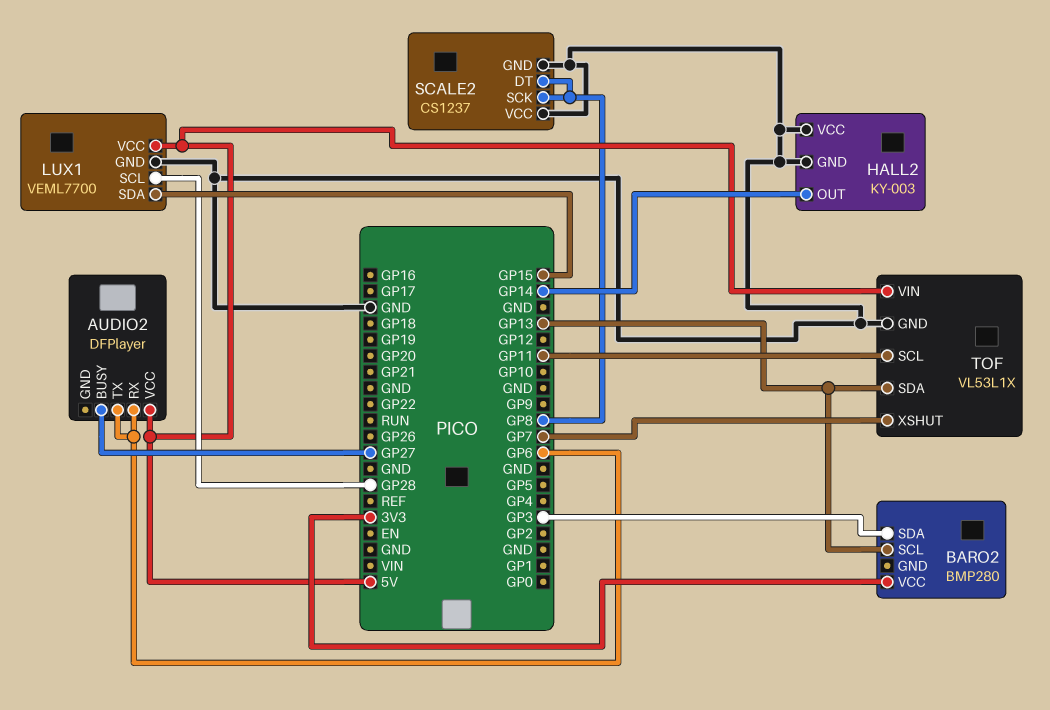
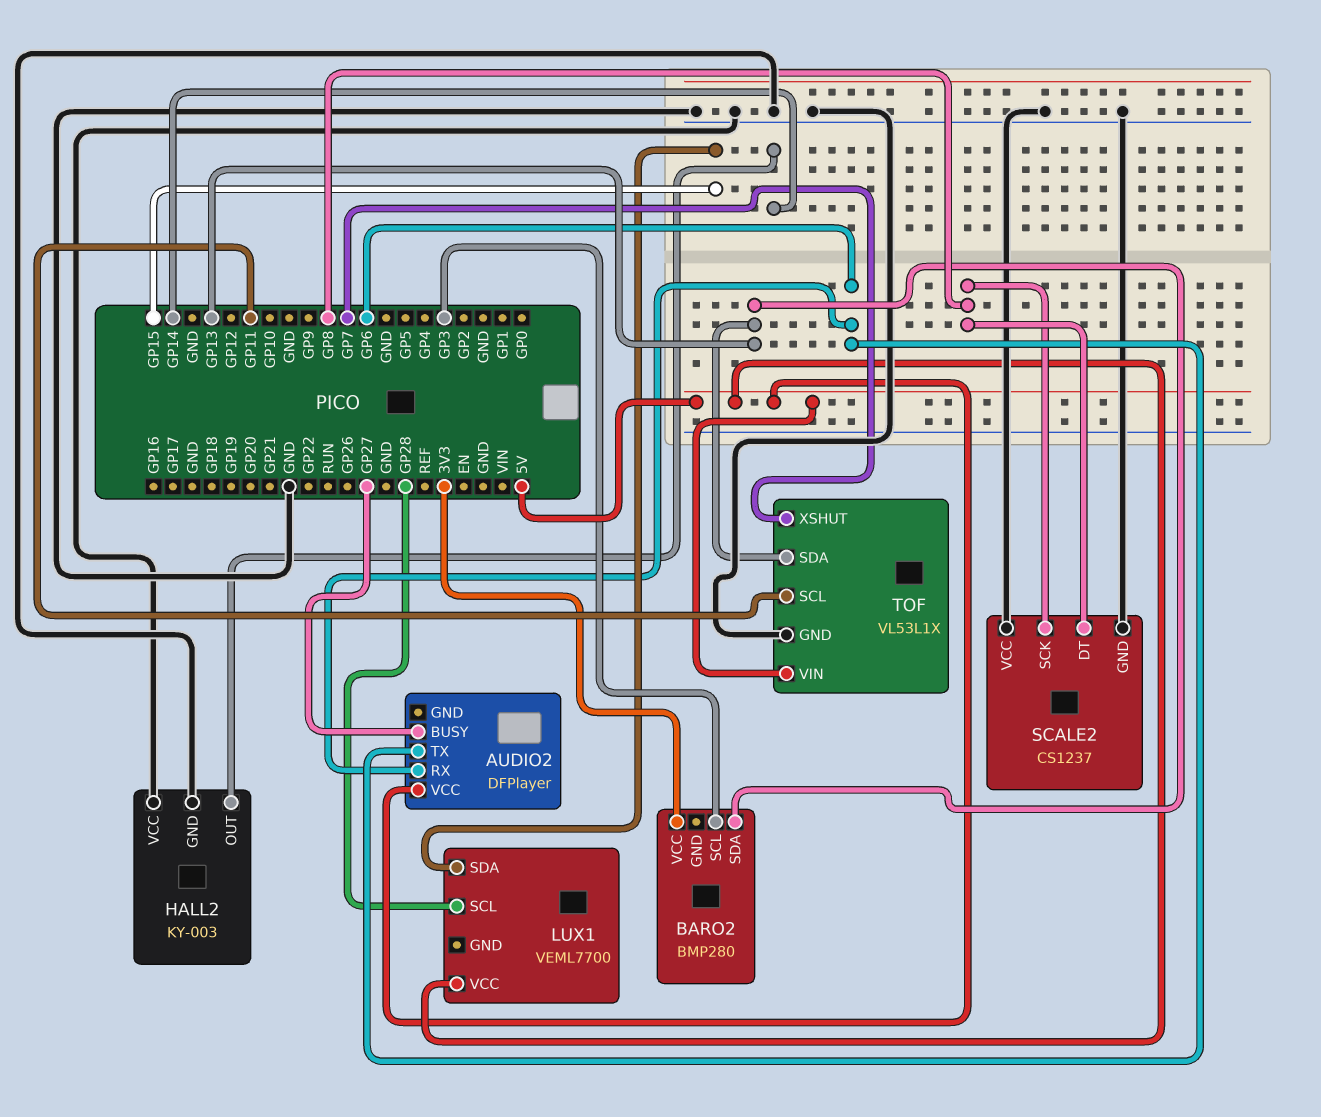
BARO2 pin SCL: GP13 -> GP3
BARO2 pin SDA: GP3 -> GP13
LUX1 pin GND: GND -> none

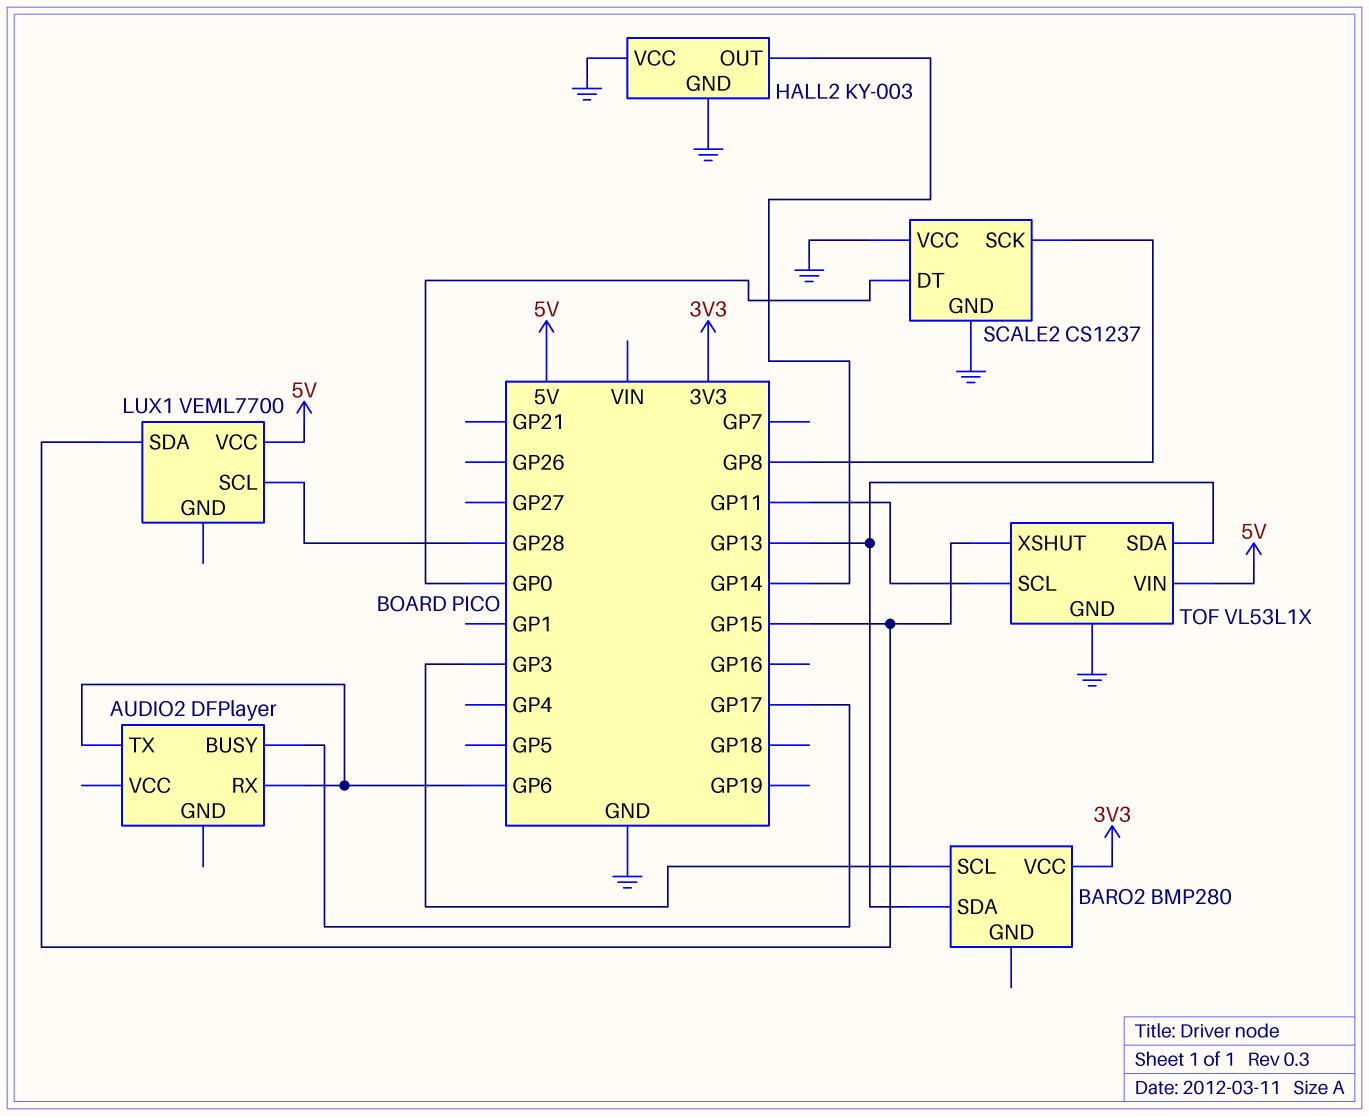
AUDIO2 pin BUSY: GP27 -> GP17
AUDIO2 pin VCC: 5V -> none
SCALE2 pin DT: GP8 -> GP0
TOF pin XSHUT: GP7 -> GP15

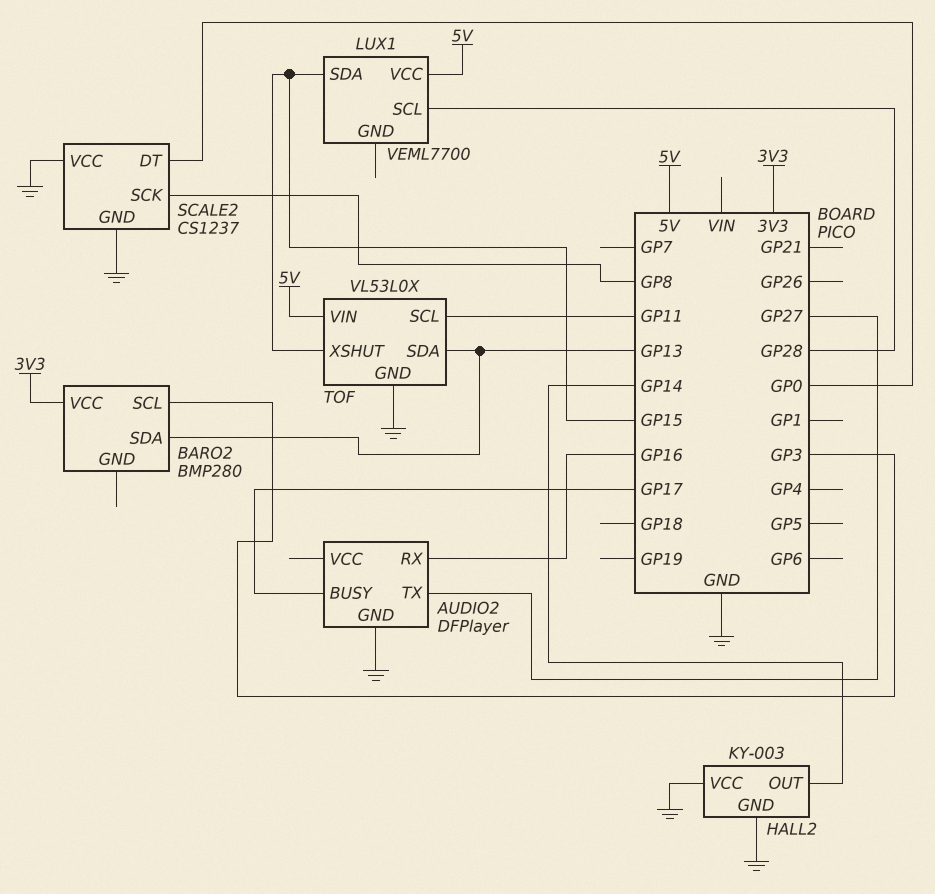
AUDIO2 pin GND: none -> GND
AUDIO2 pin RX: GP6 -> GP16
AUDIO2 pin TX: GP6 -> GP27
TOF: VL53L1X -> VL53L0X

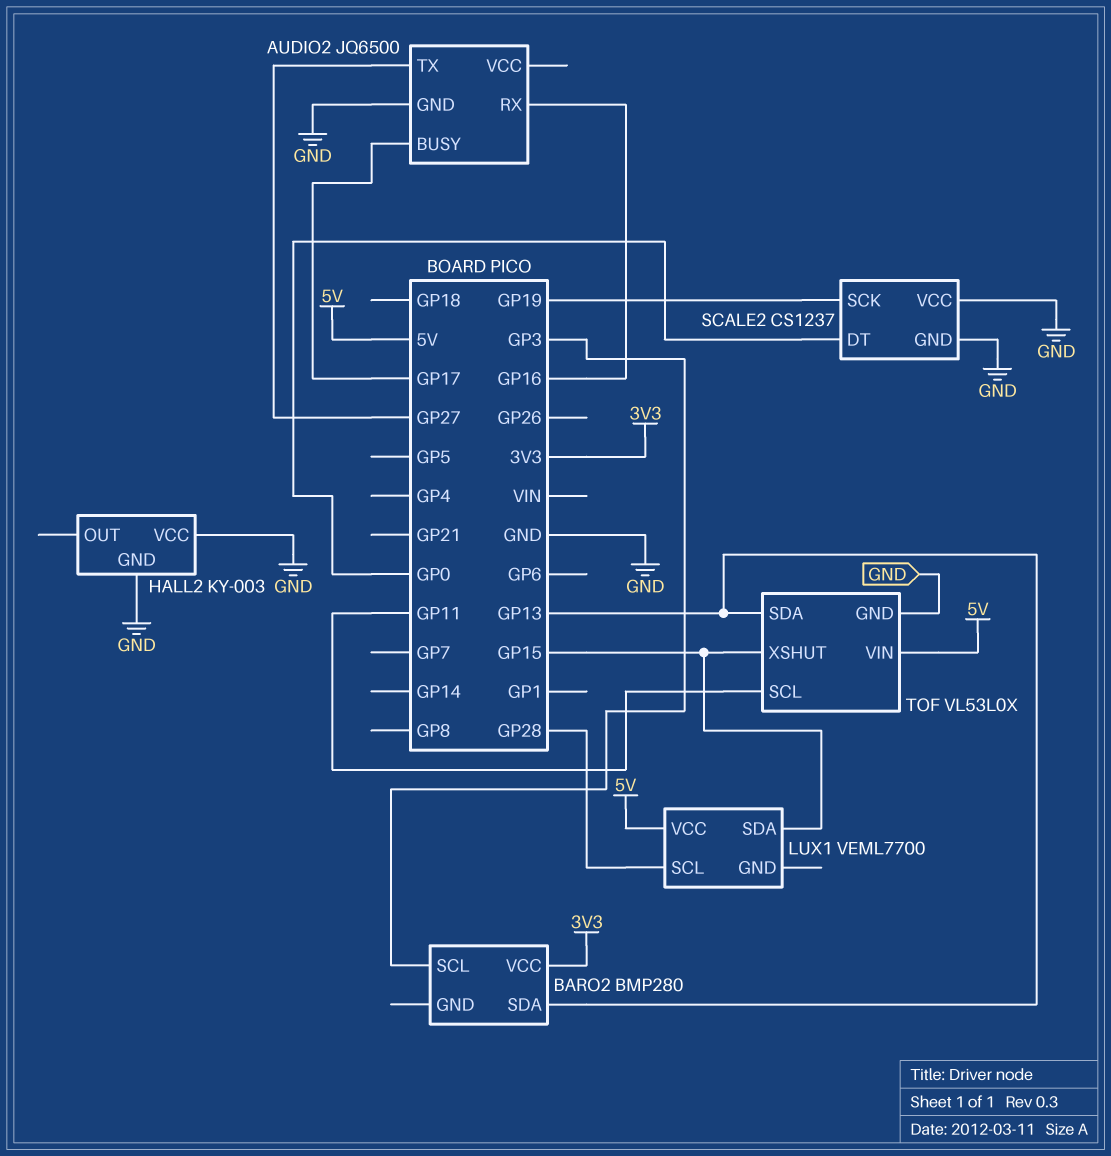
AUDIO2: DFPlayer -> JQ6500
HALL2 pin OUT: GP14 -> none
SCALE2 pin SCK: GP8 -> GP19

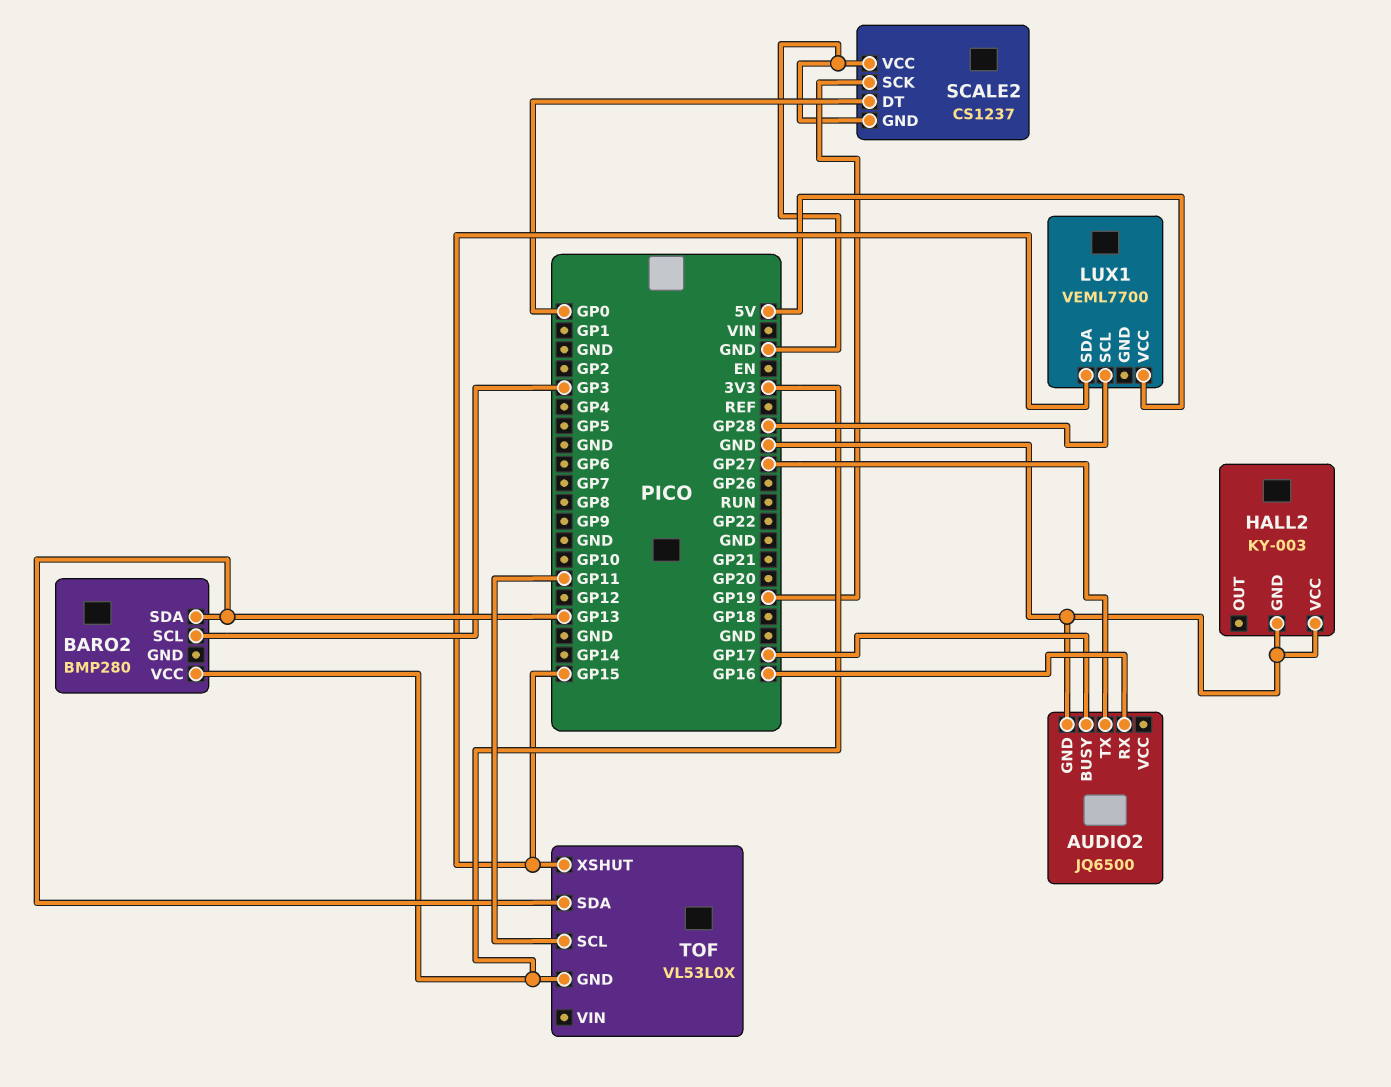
TOF pin GND: GND -> 3V3
TOF pin VIN: 5V -> none

